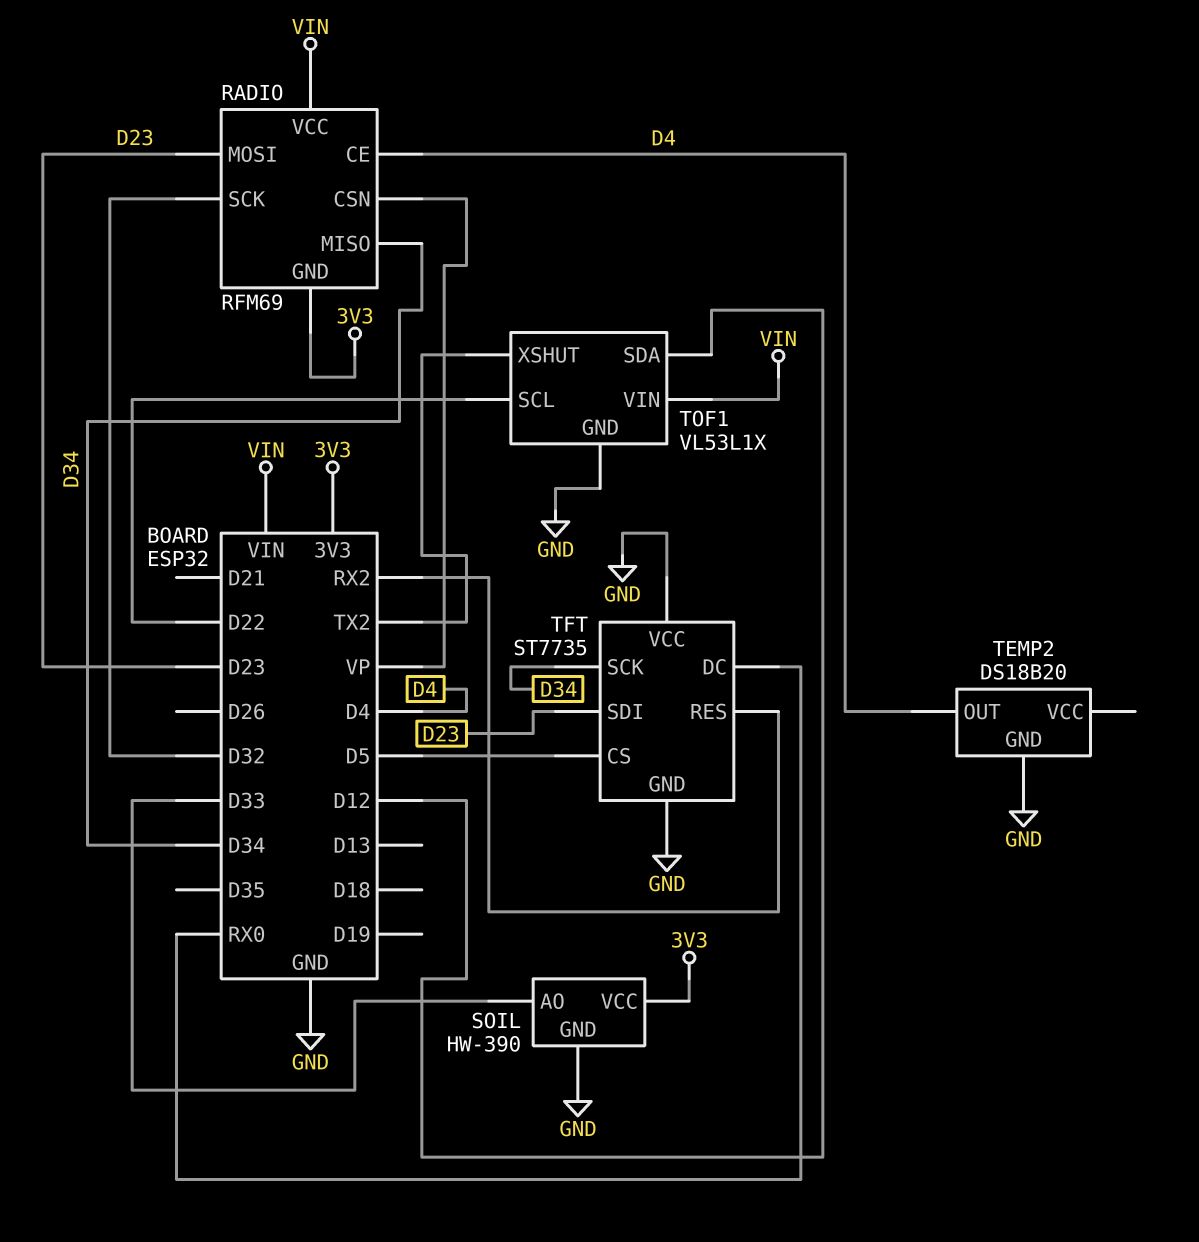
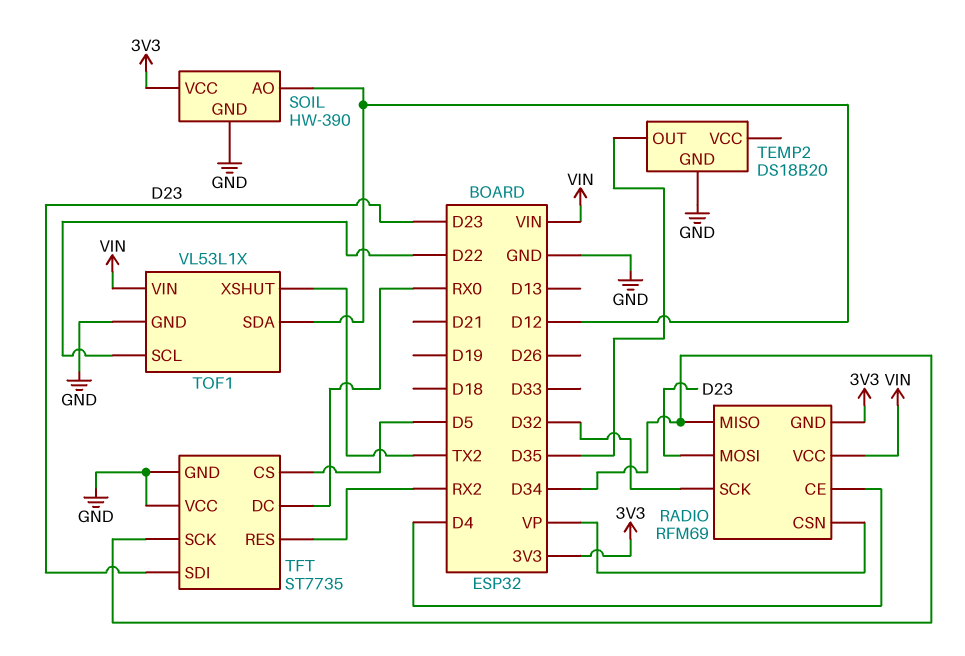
SOIL pin AO: D33 -> D12
TEMP2 pin OUT: D4 -> D35

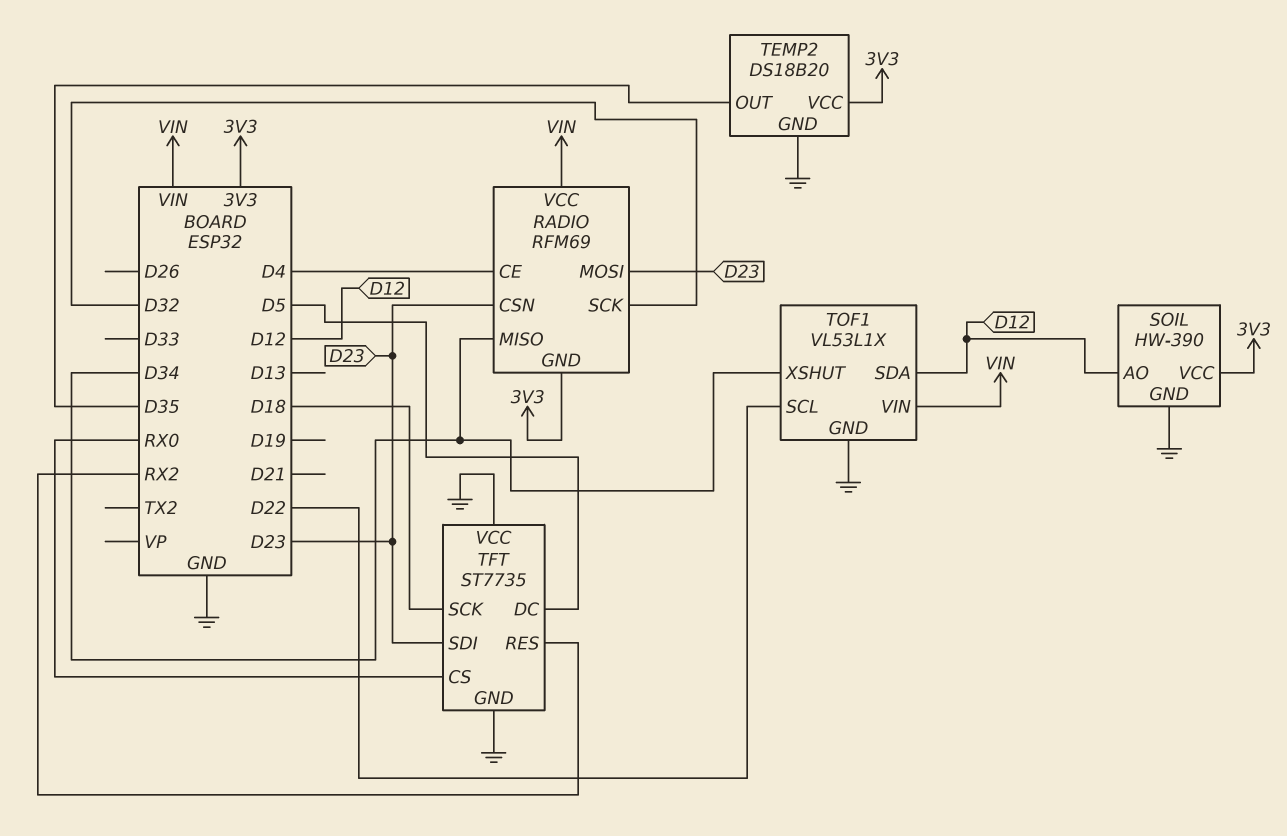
RADIO pin CSN: VP -> D23
TEMP2 pin VCC: none -> 3V3
TFT pin CS: D5 -> RX0
TFT pin DC: RX0 -> D5
TFT pin SCK: D34 -> D18
TOF1 pin XSHUT: TX2 -> D34

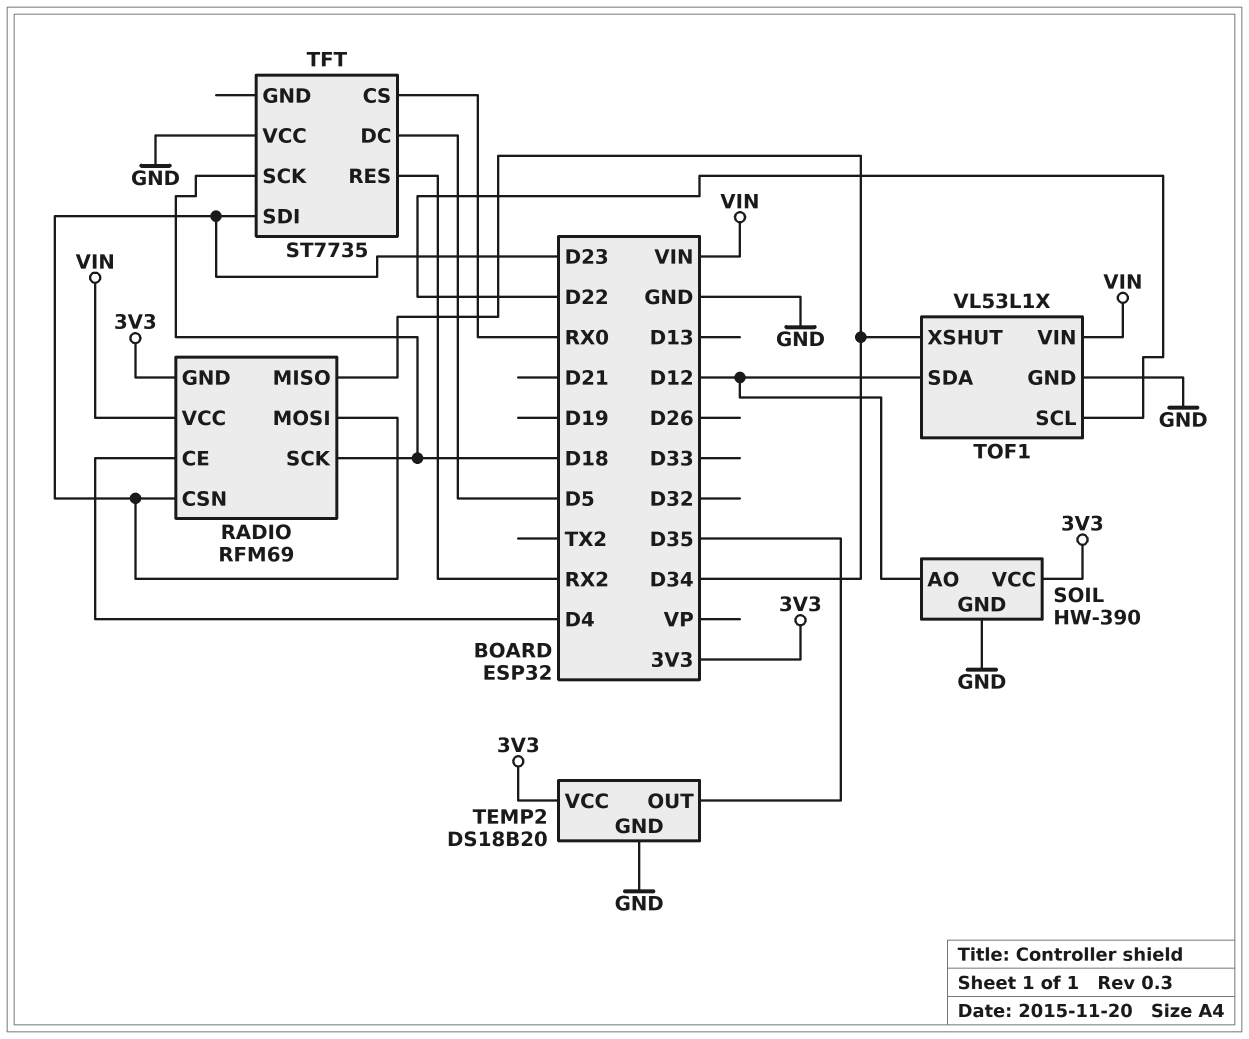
RADIO pin SCK: D32 -> D18
TFT pin GND: GND -> none

